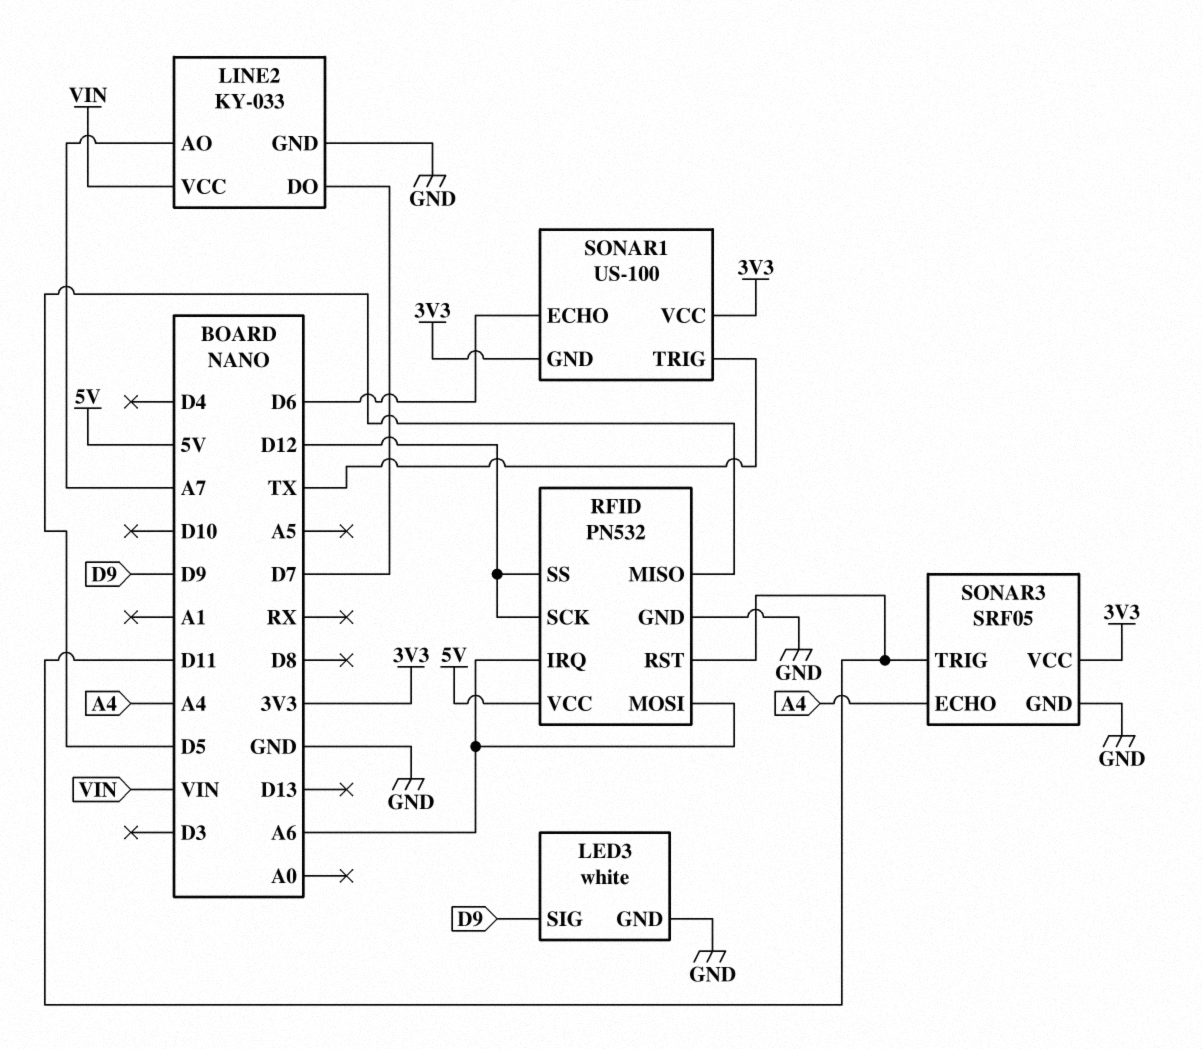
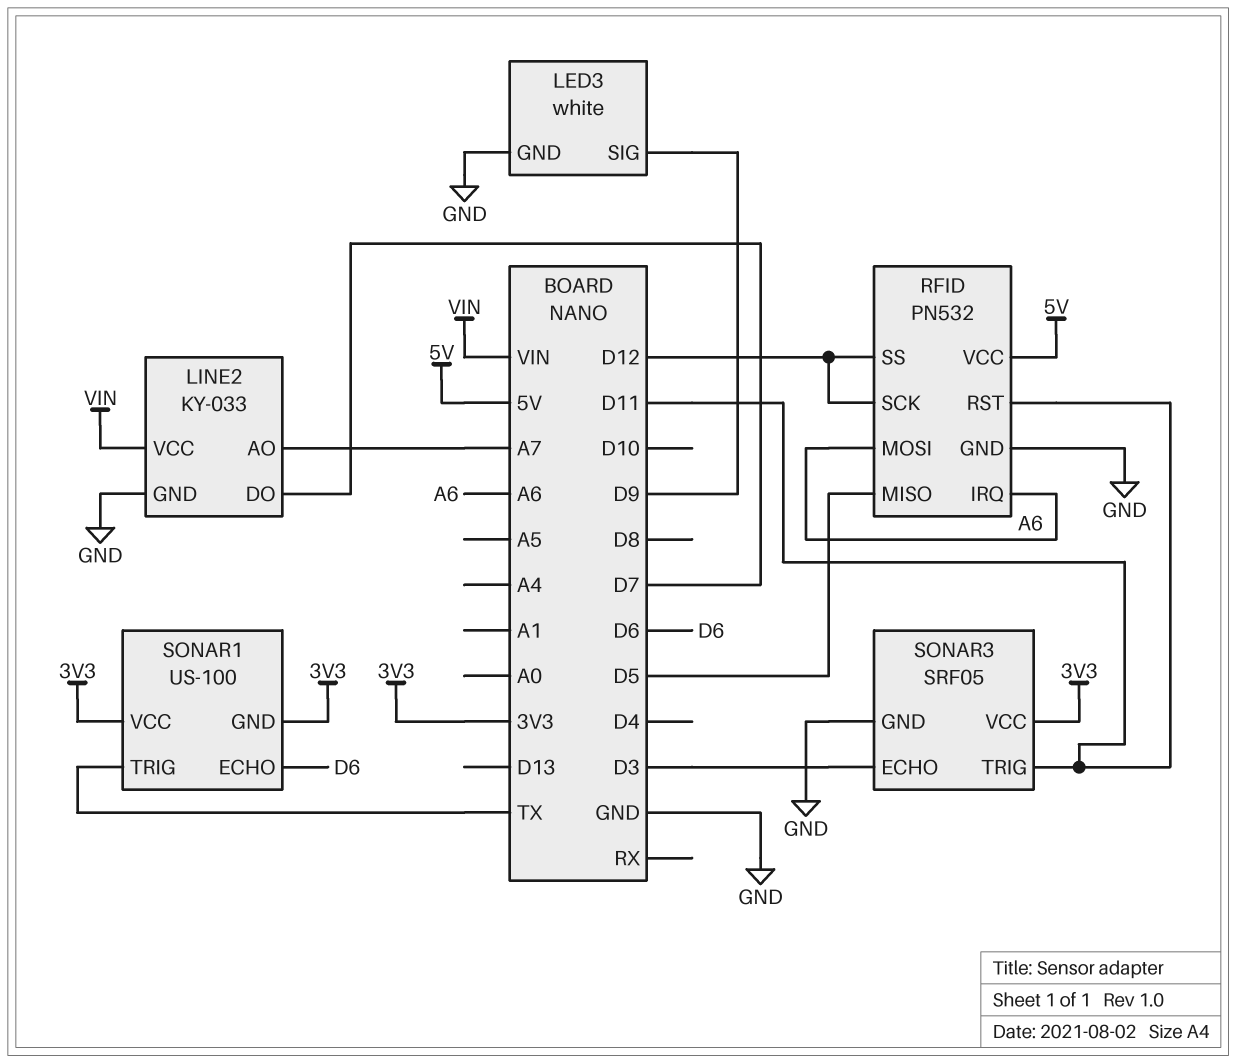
SONAR3 pin ECHO: A4 -> D3

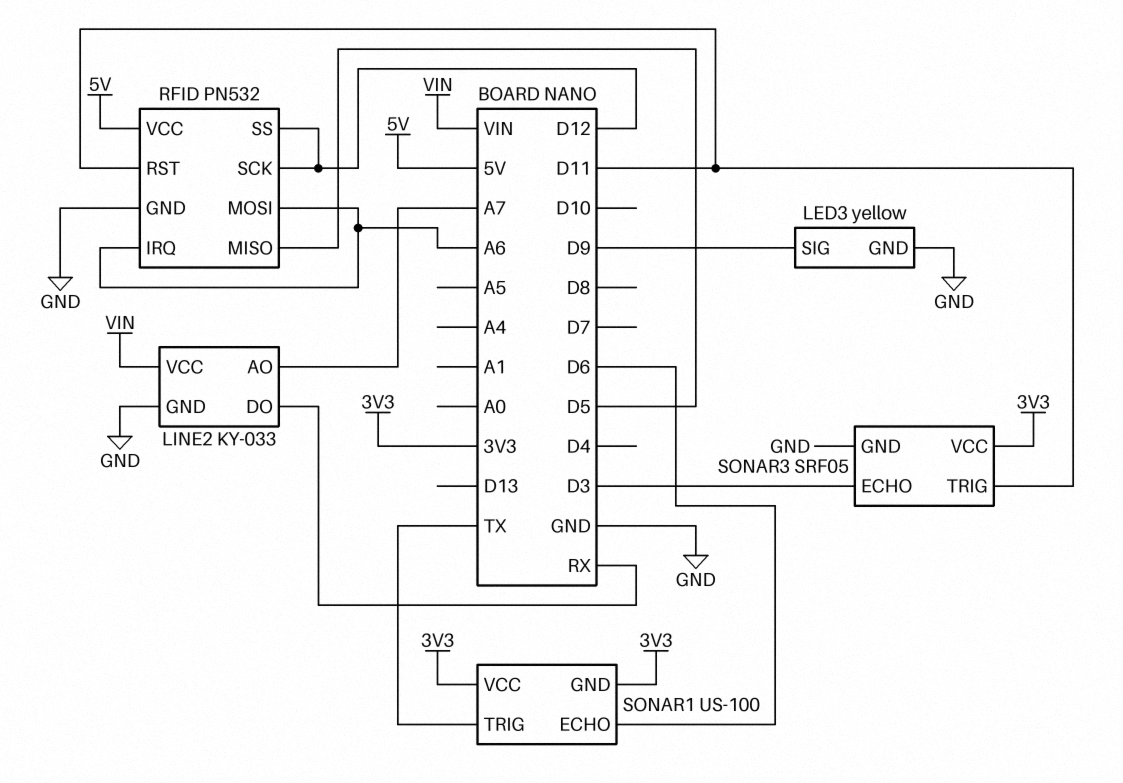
LED3: white -> yellow
LINE2 pin DO: D7 -> RX

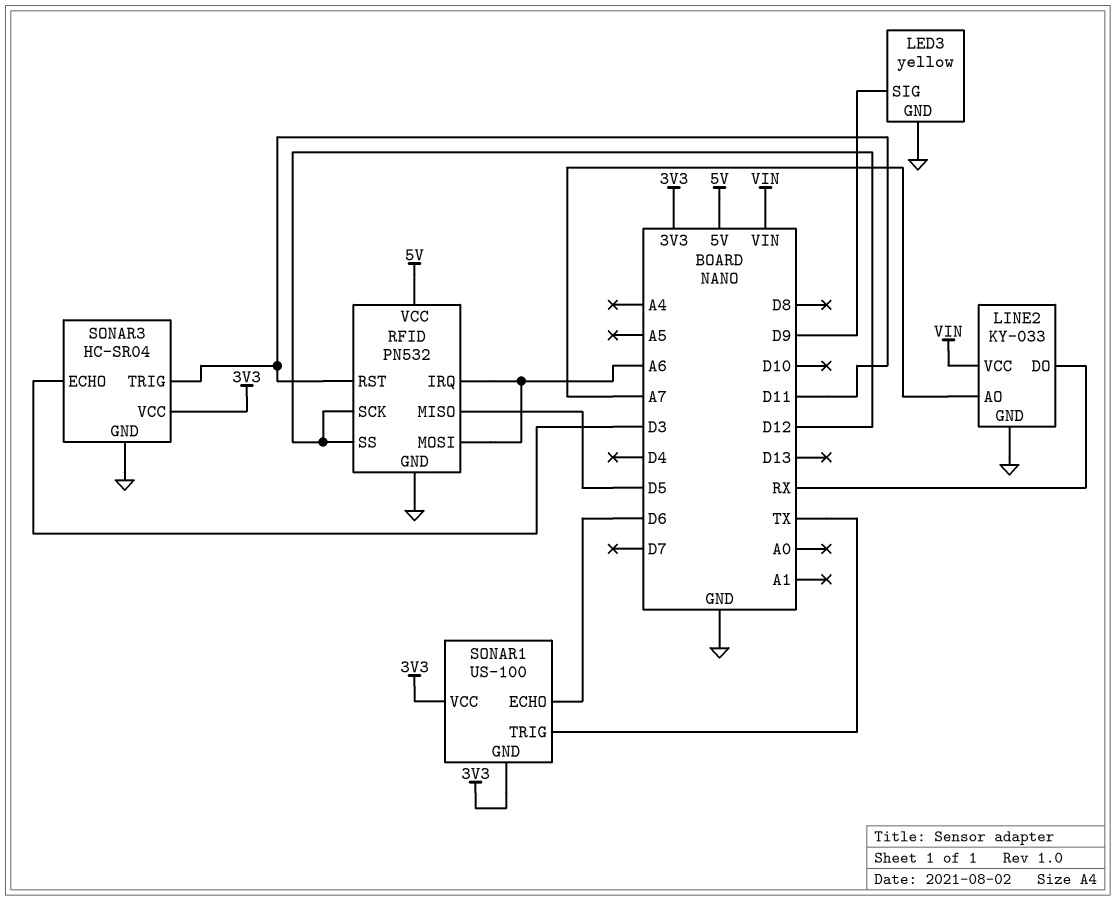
SONAR3: SRF05 -> HC-SR04

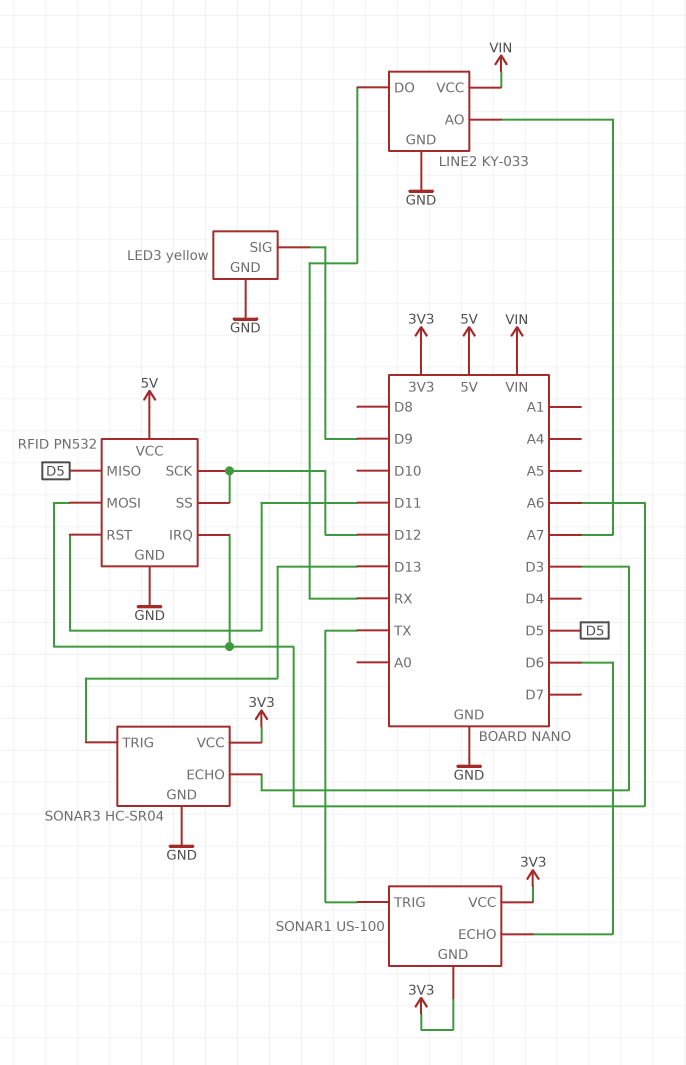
SONAR3 pin TRIG: D11 -> D13

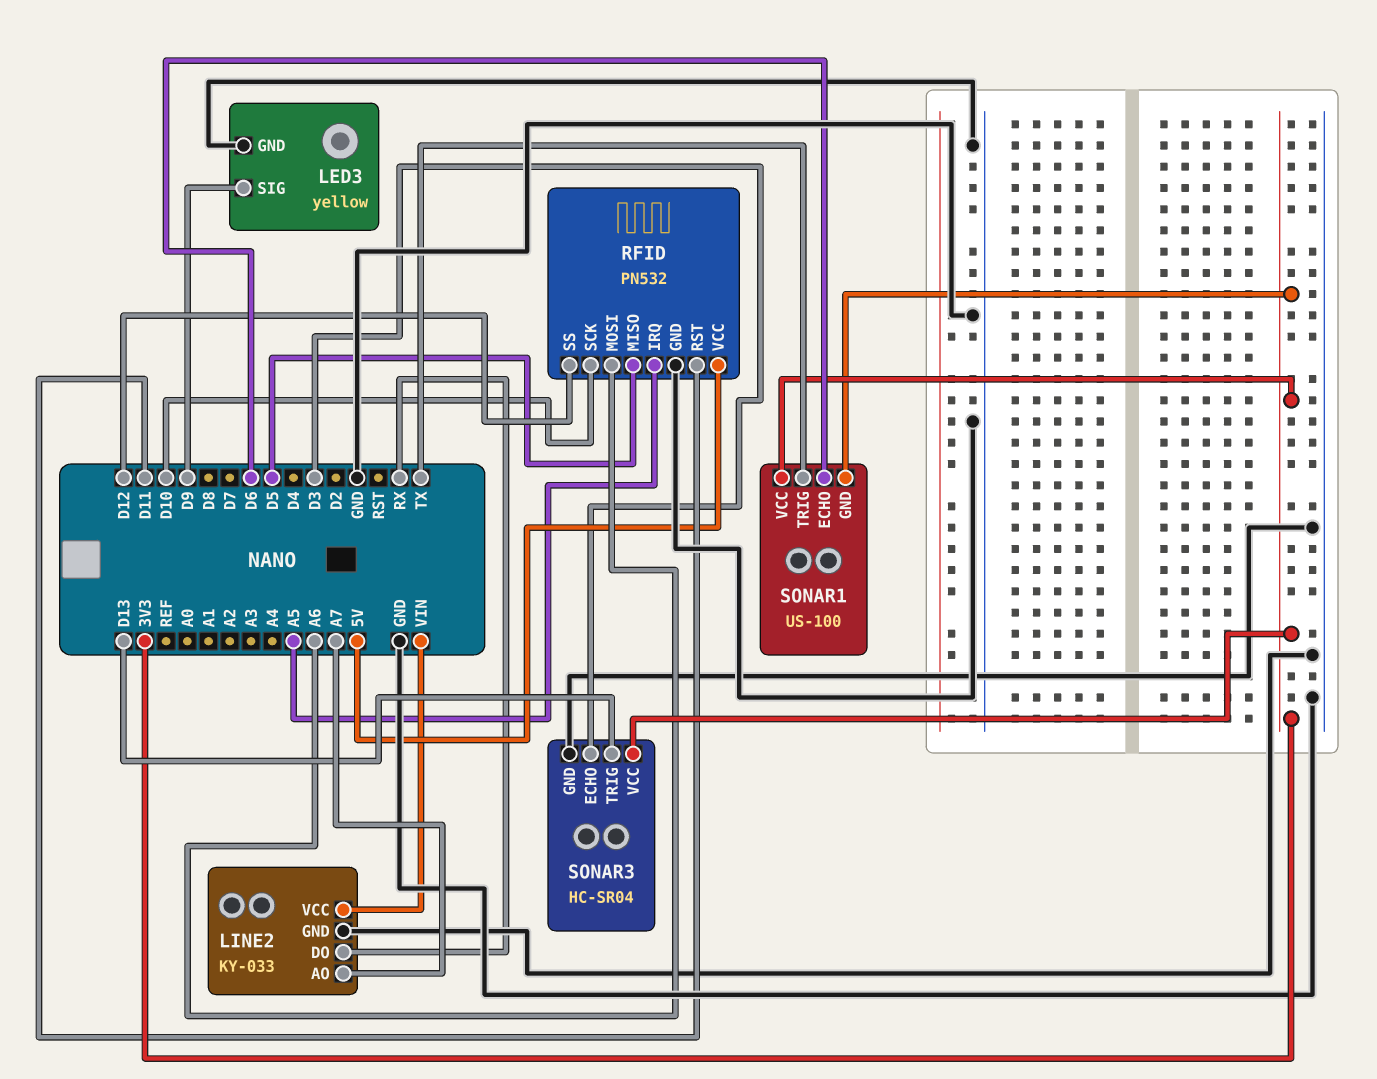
RFID pin IRQ: A6 -> A5
RFID pin SCK: D12 -> D10

